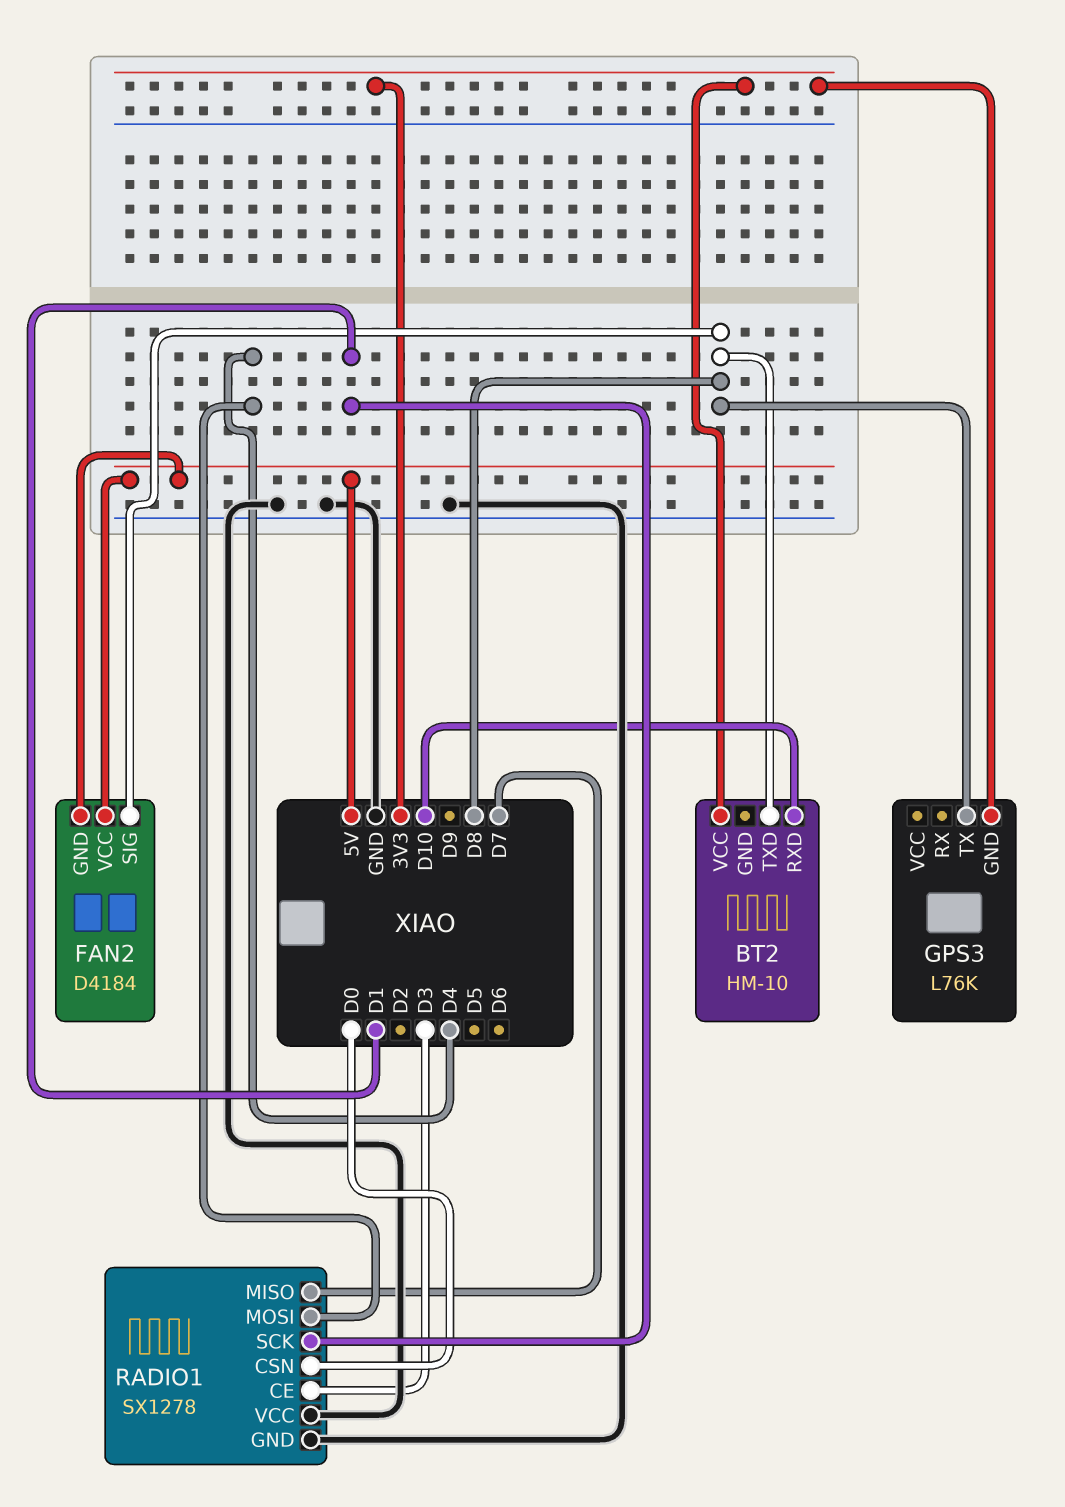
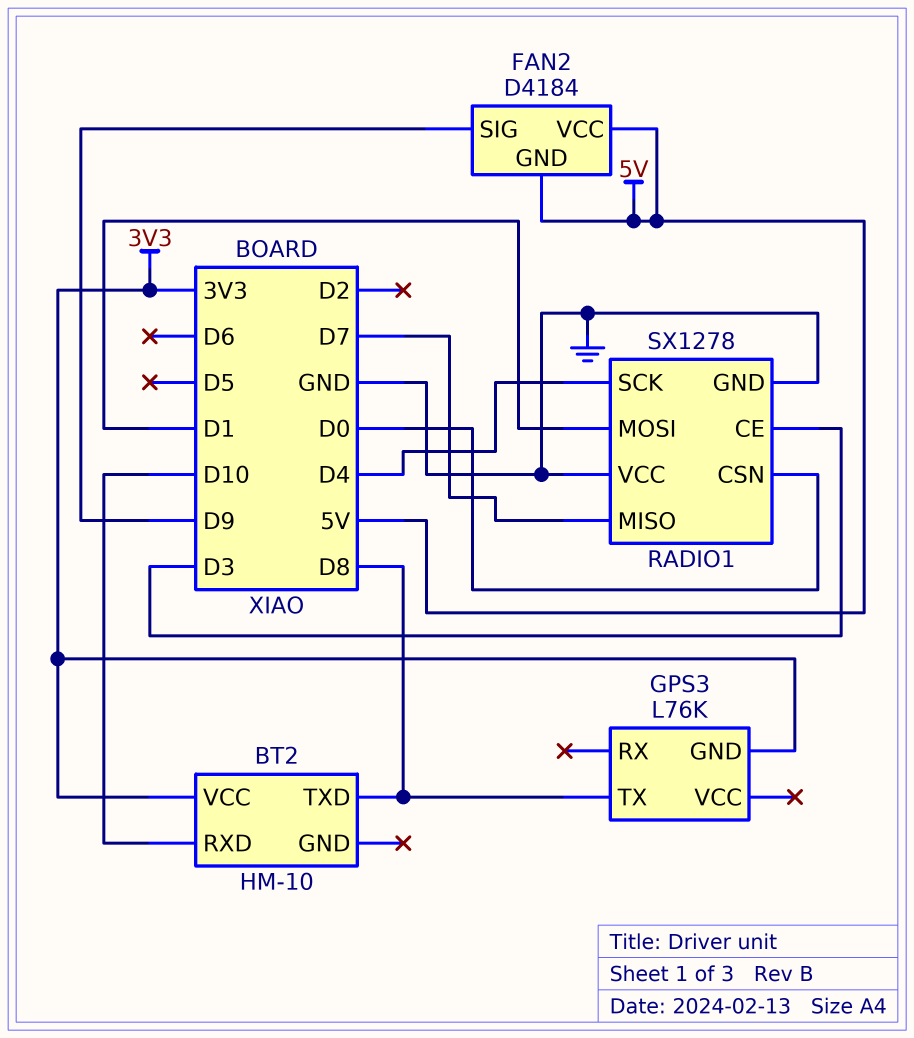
FAN2 pin SIG: D8 -> D9
RADIO1 pin MOSI: D4 -> D1
RADIO1 pin SCK: D1 -> D4

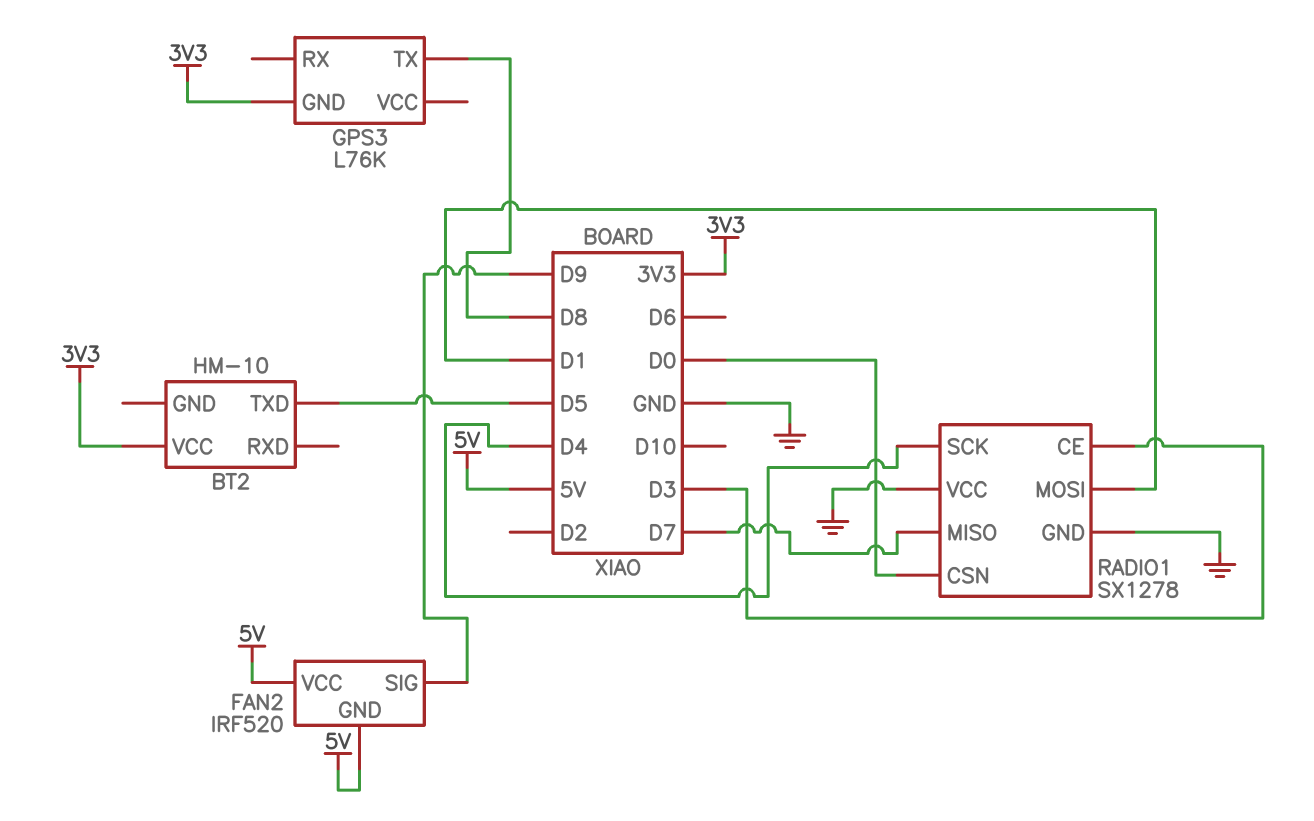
BT2 pin RXD: D10 -> none
BT2 pin TXD: D8 -> D5
FAN2: D4184 -> IRF520

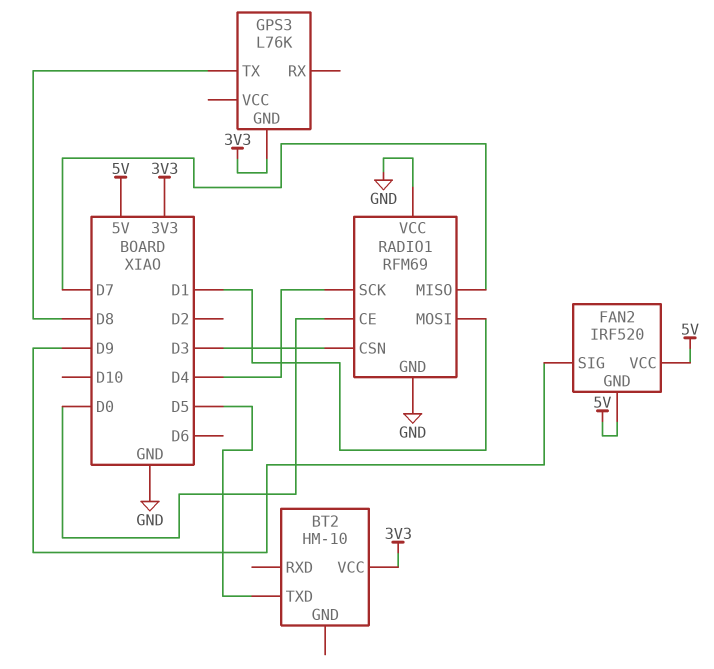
RADIO1: SX1278 -> RFM69
RADIO1 pin CE: D3 -> D0
RADIO1 pin CSN: D0 -> D3

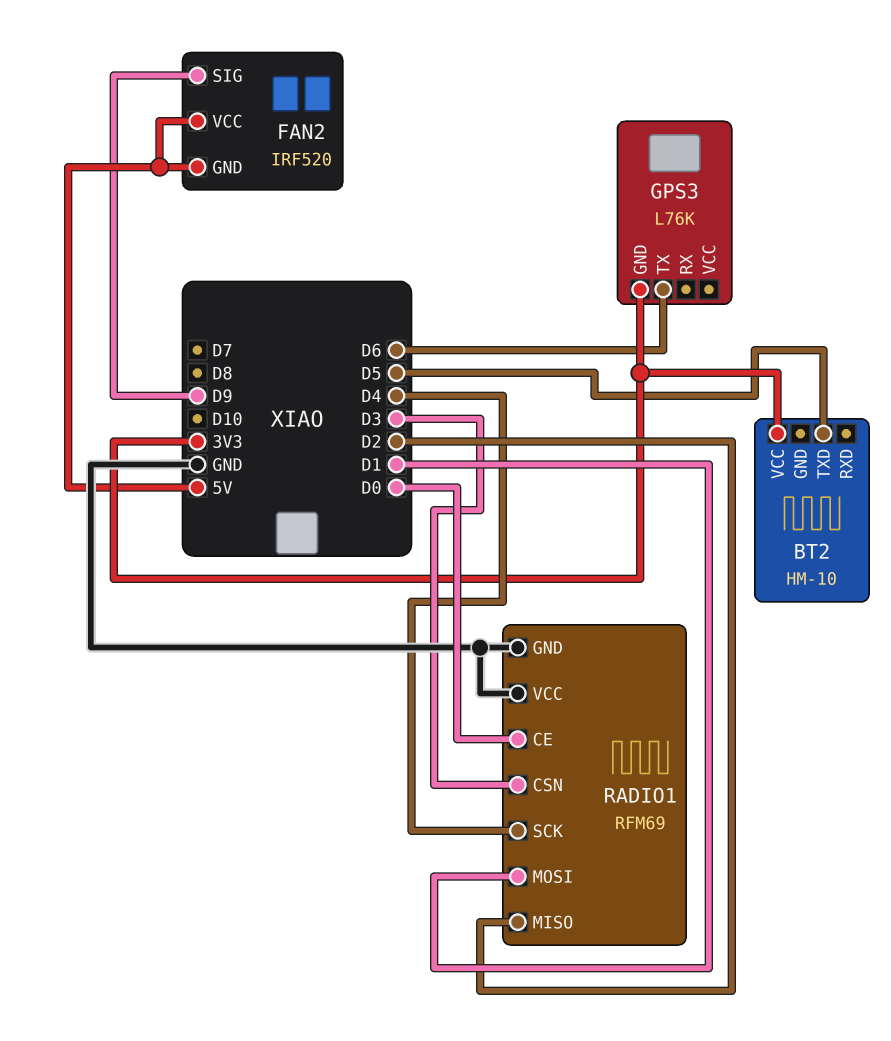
GPS3 pin TX: D8 -> D6
RADIO1 pin MISO: D7 -> D2

